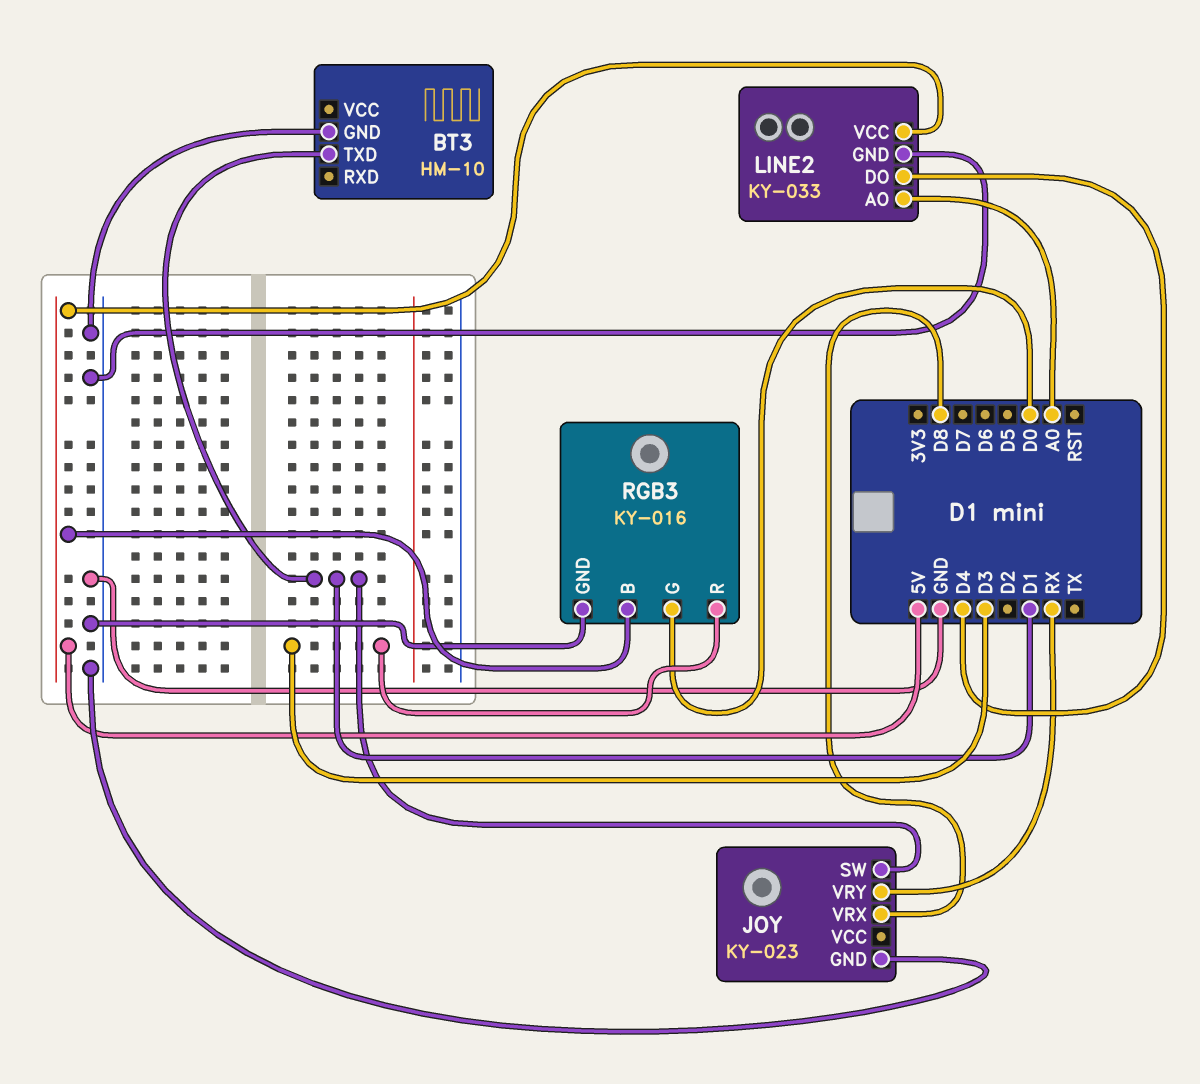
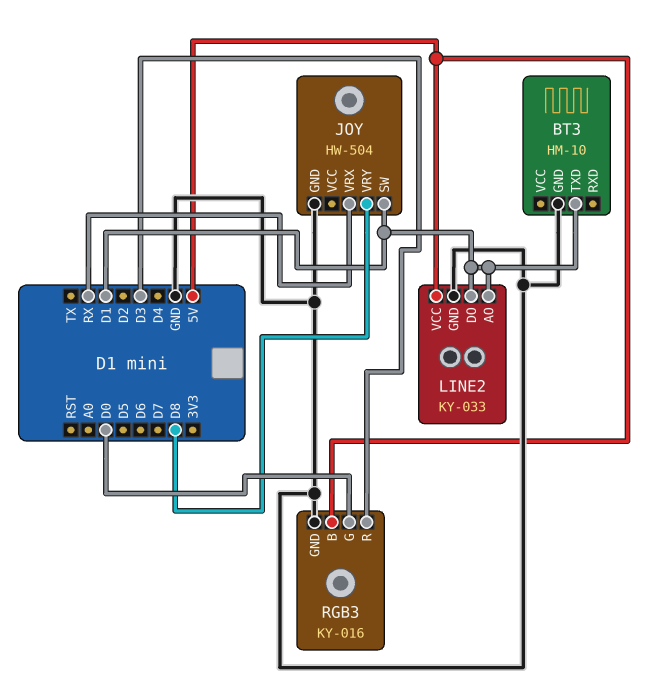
JOY: KY-023 -> HW-504
JOY pin VRX: D8 -> RX
JOY pin VRY: RX -> D8
LINE2 pin AO: A0 -> D1
LINE2 pin DO: D4 -> D1

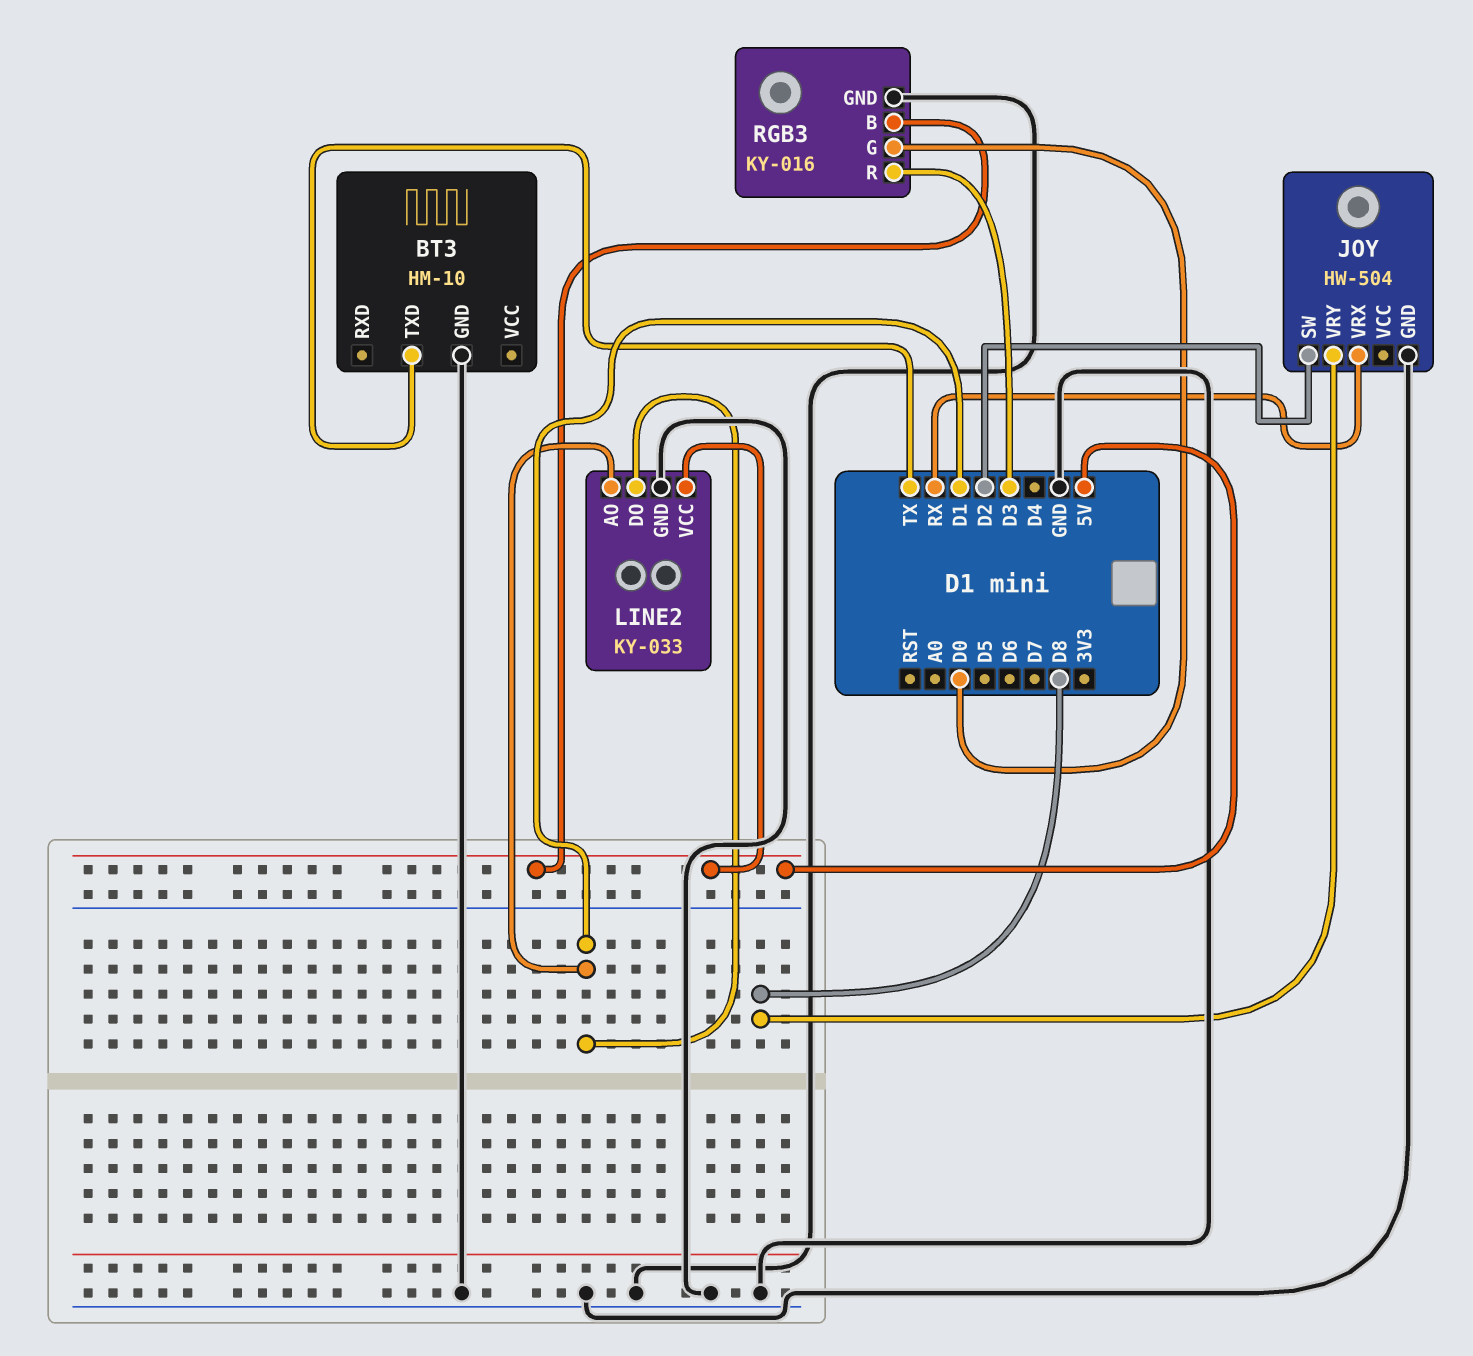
BT3 pin TXD: D1 -> TX
JOY pin SW: D1 -> D2

